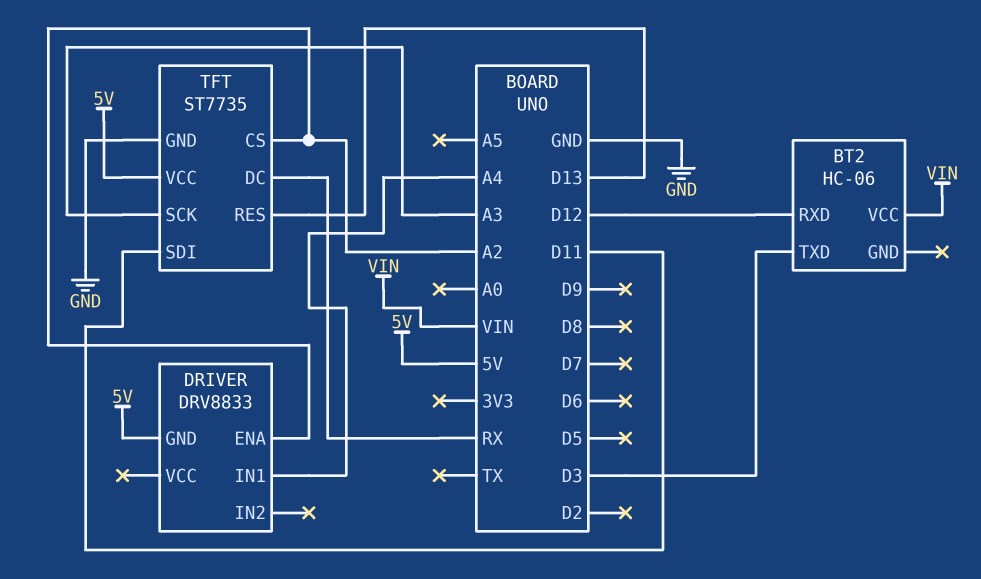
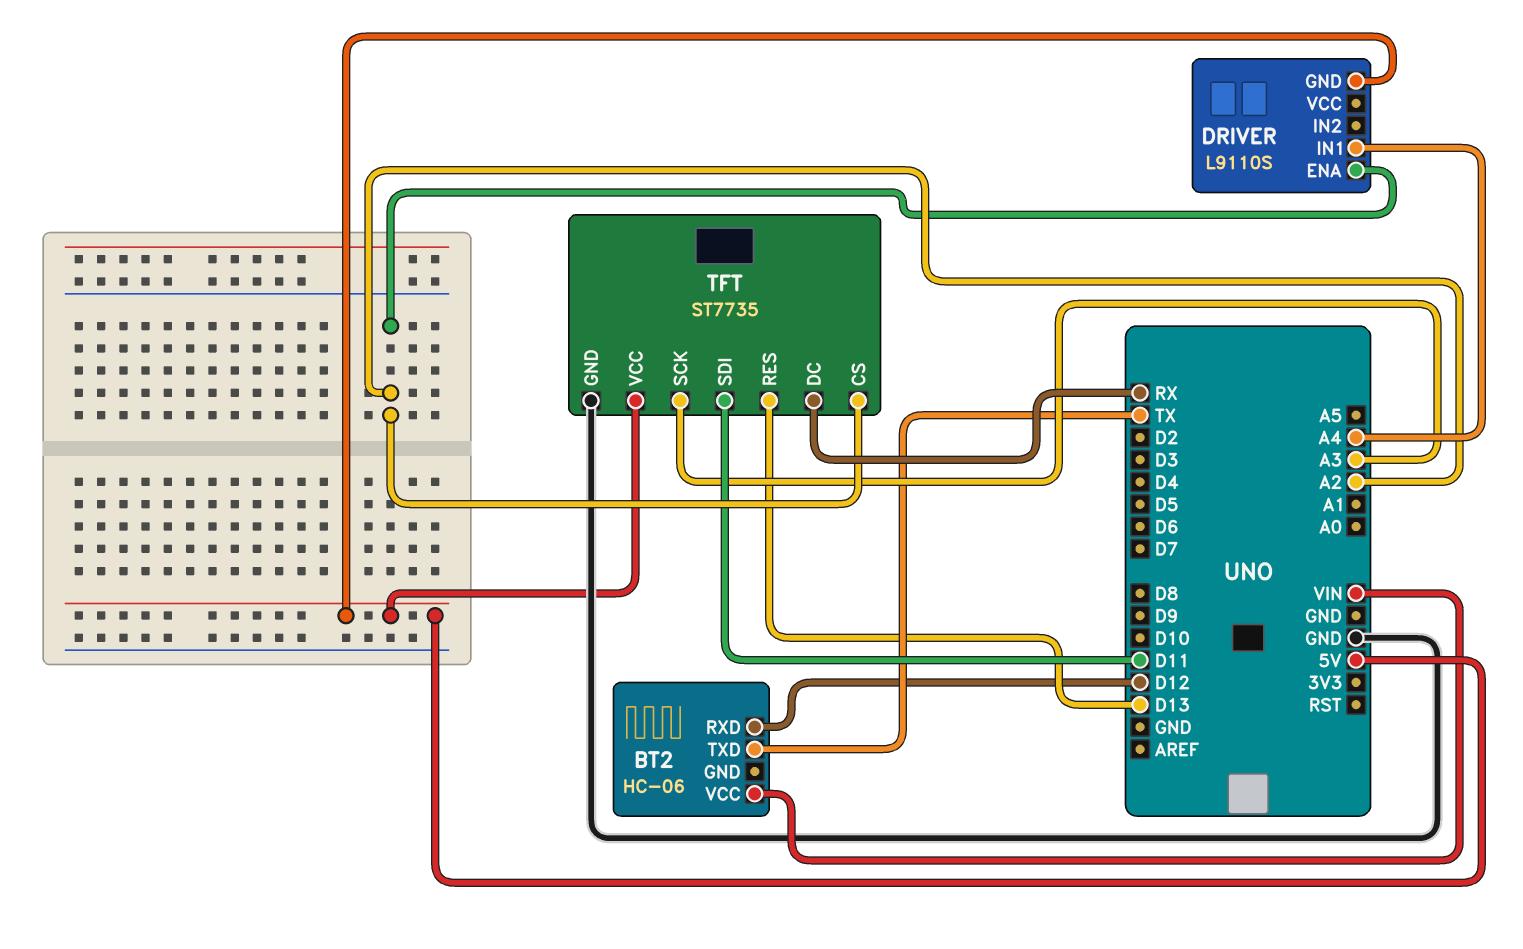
BT2 pin TXD: D3 -> TX
DRIVER: DRV8833 -> L9110S

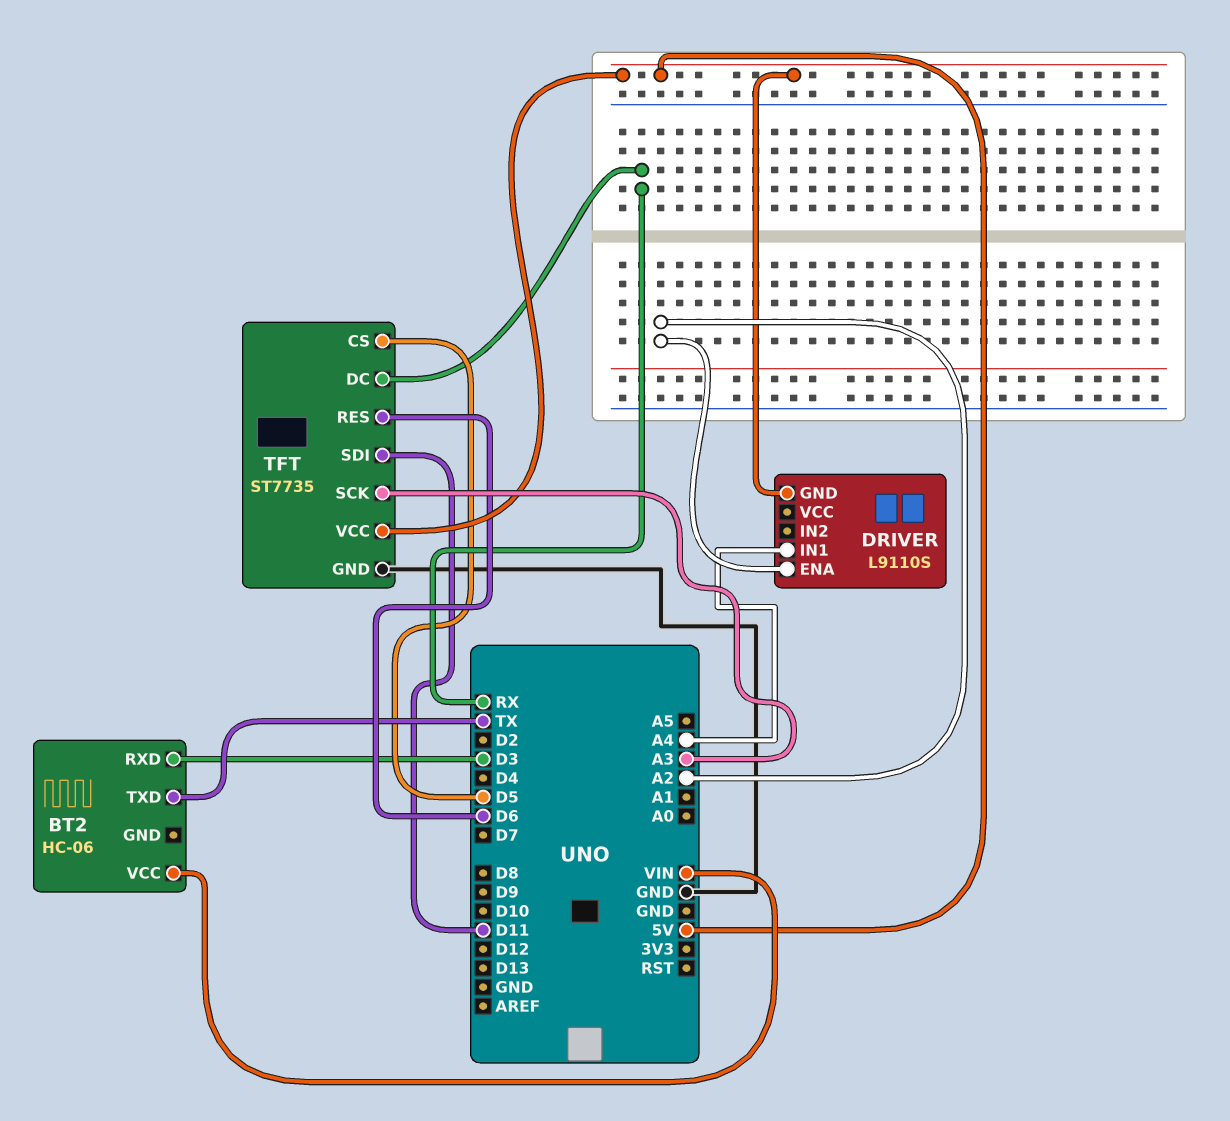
BT2 pin RXD: D12 -> D3
TFT pin CS: A2 -> D5
TFT pin RES: D13 -> D6

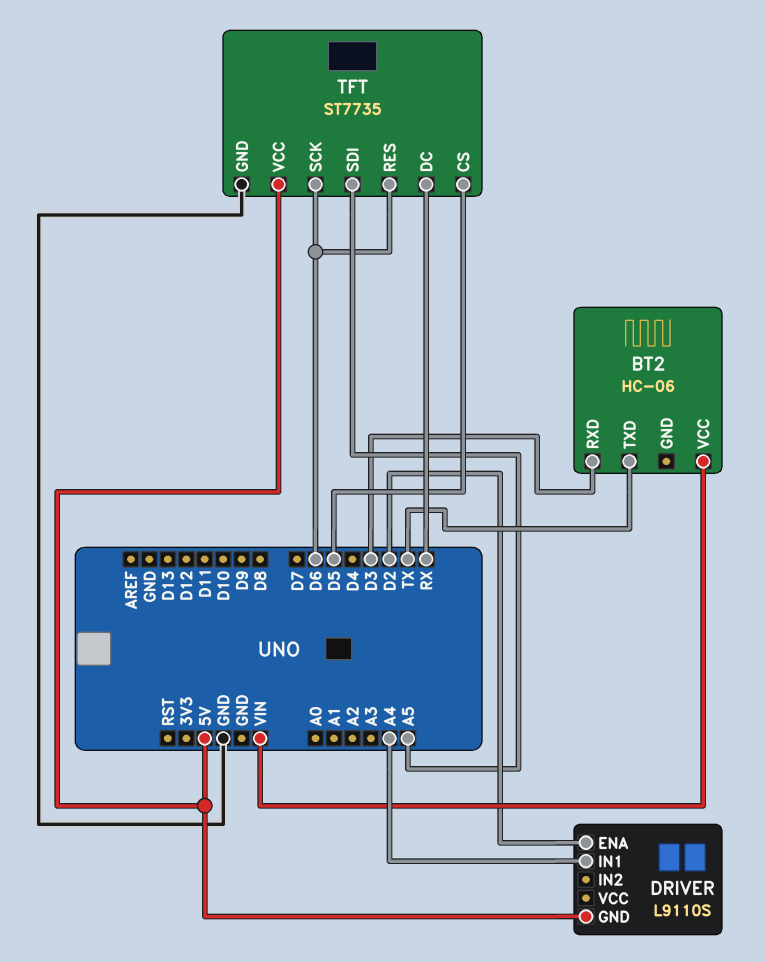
DRIVER pin ENA: A2 -> D2
TFT pin SCK: A3 -> D6
TFT pin SDI: D11 -> A5

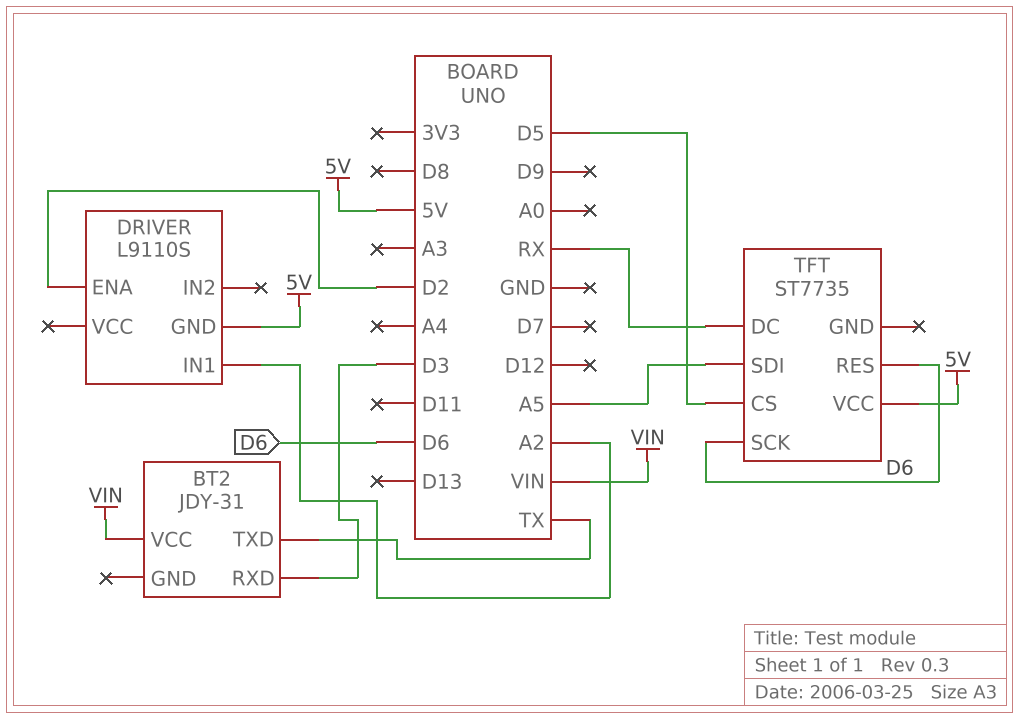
BT2: HC-06 -> JDY-31
DRIVER pin IN1: A4 -> A2
TFT pin GND: GND -> none

